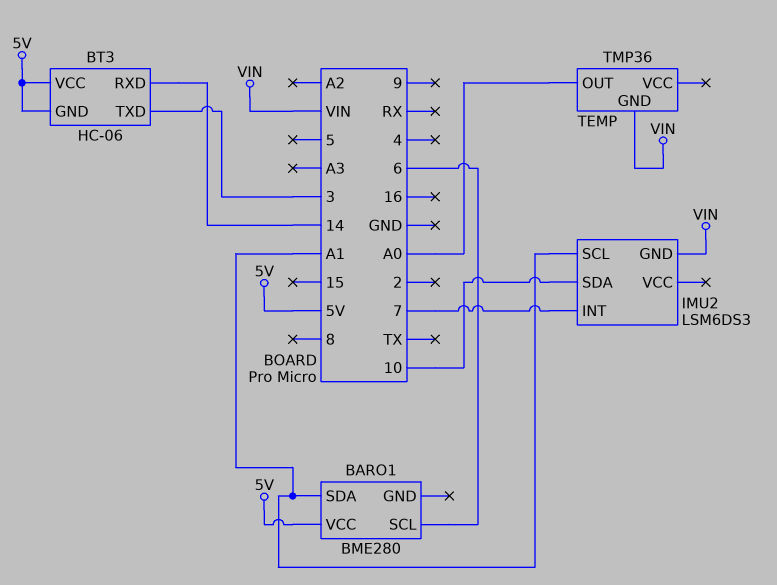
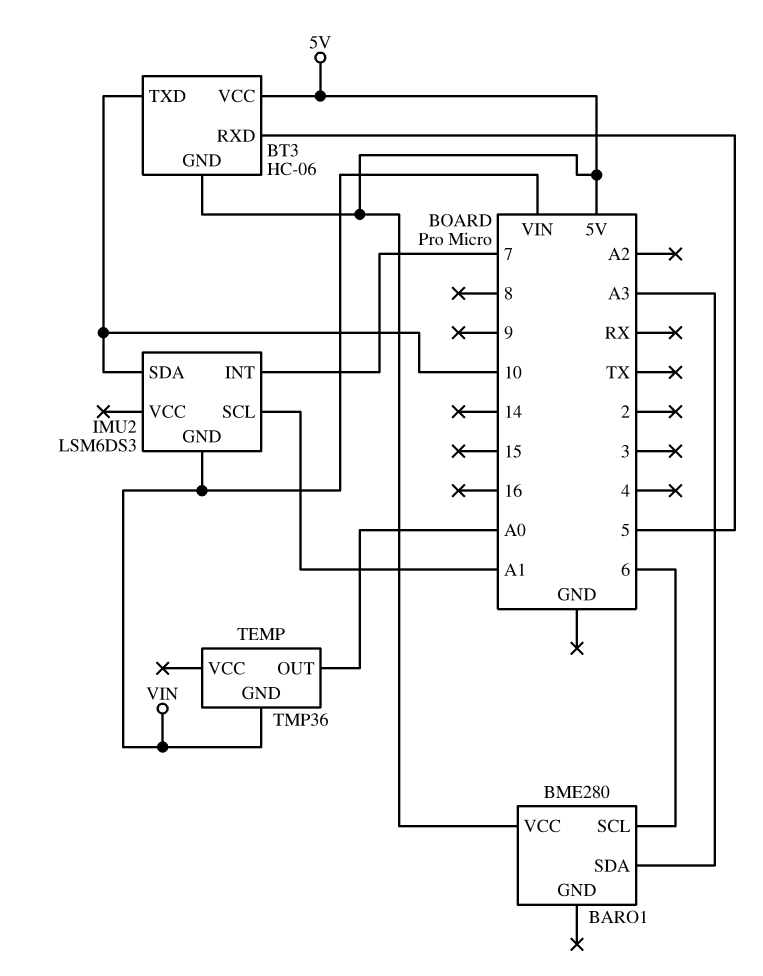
BARO1 pin SDA: A1 -> A3
BT3 pin RXD: 14 -> 5
BT3 pin TXD: 3 -> 10

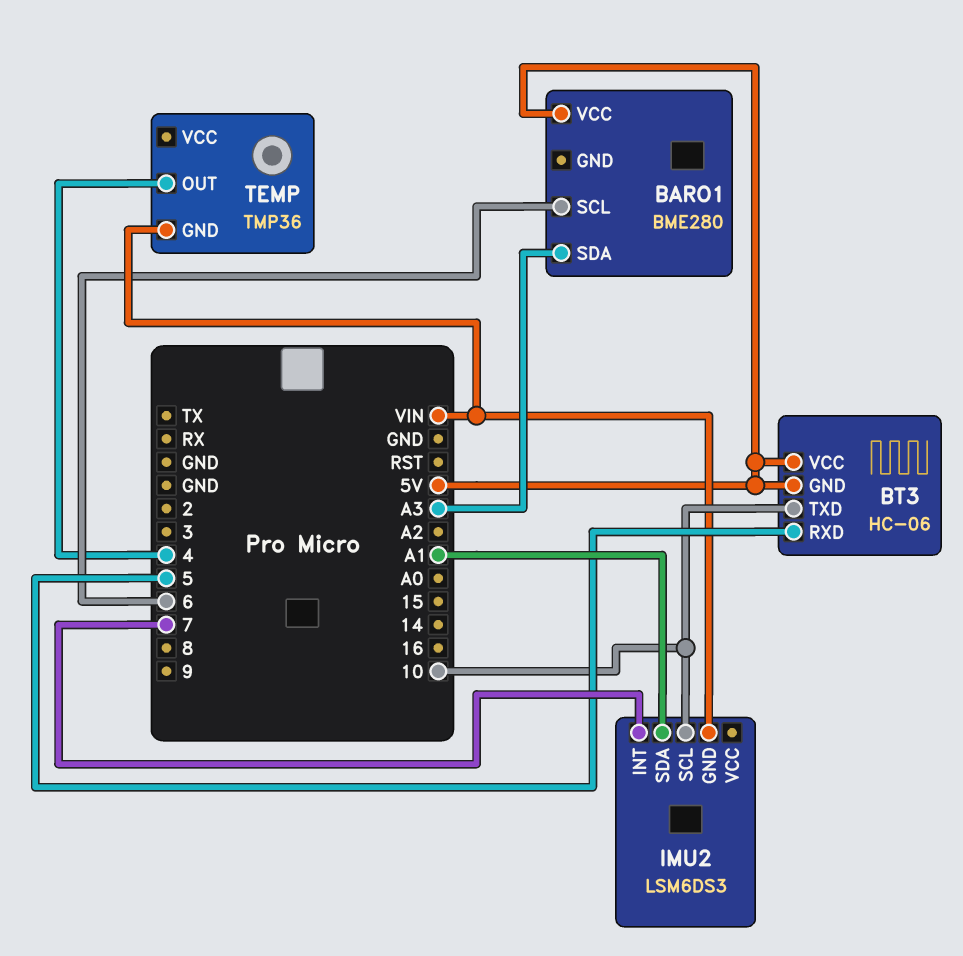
IMU2 pin SCL: A1 -> 10
IMU2 pin SDA: 10 -> A1
TEMP pin OUT: A0 -> 4

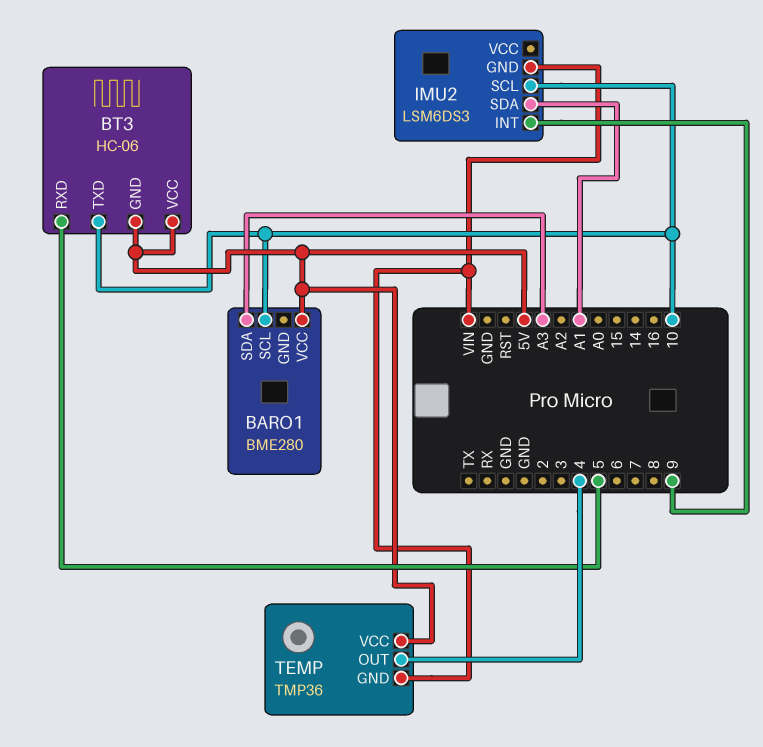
BARO1 pin SCL: 6 -> 10
IMU2 pin INT: 7 -> 9
TEMP pin VCC: none -> 5V

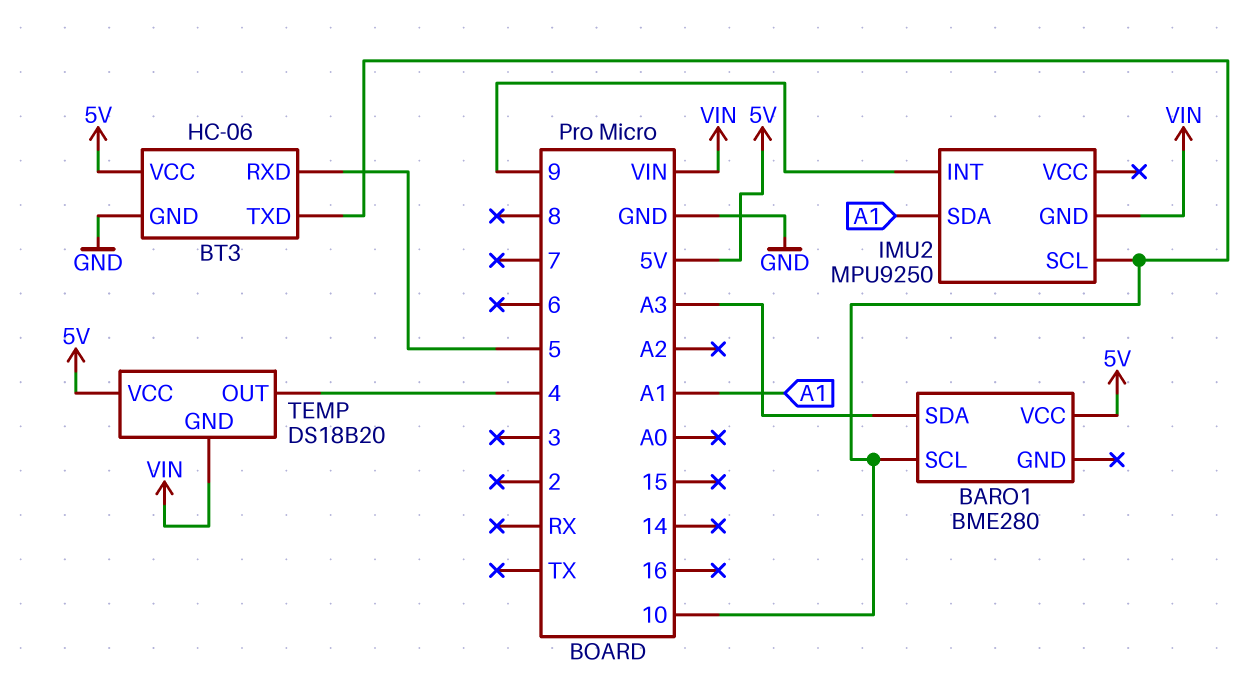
BT3 pin GND: 5V -> GND
IMU2: LSM6DS3 -> MPU9250
TEMP: TMP36 -> DS18B20

